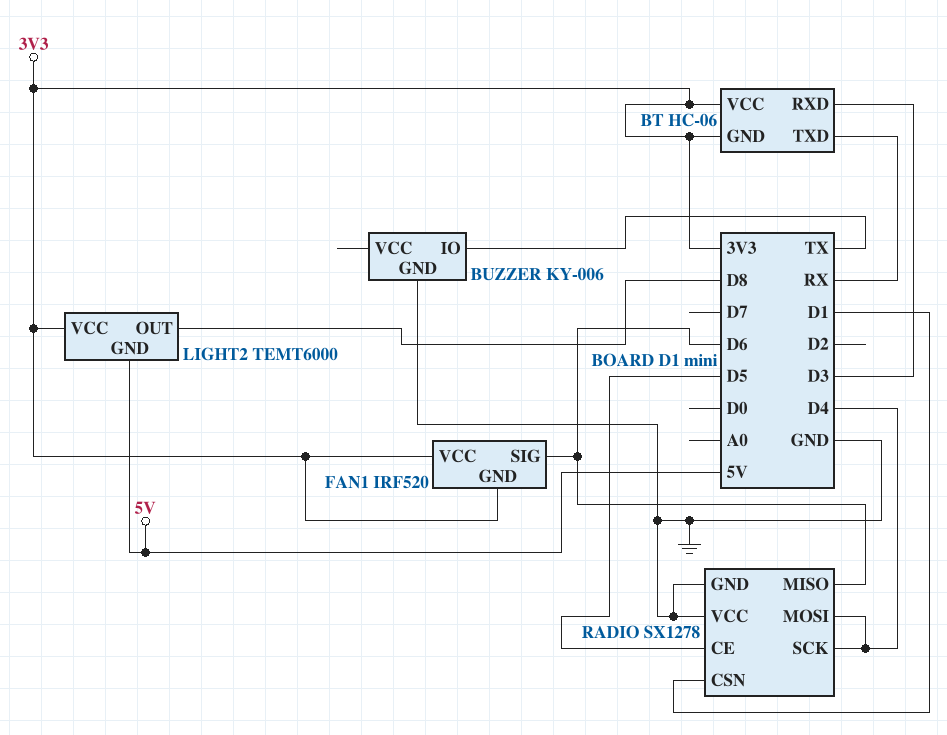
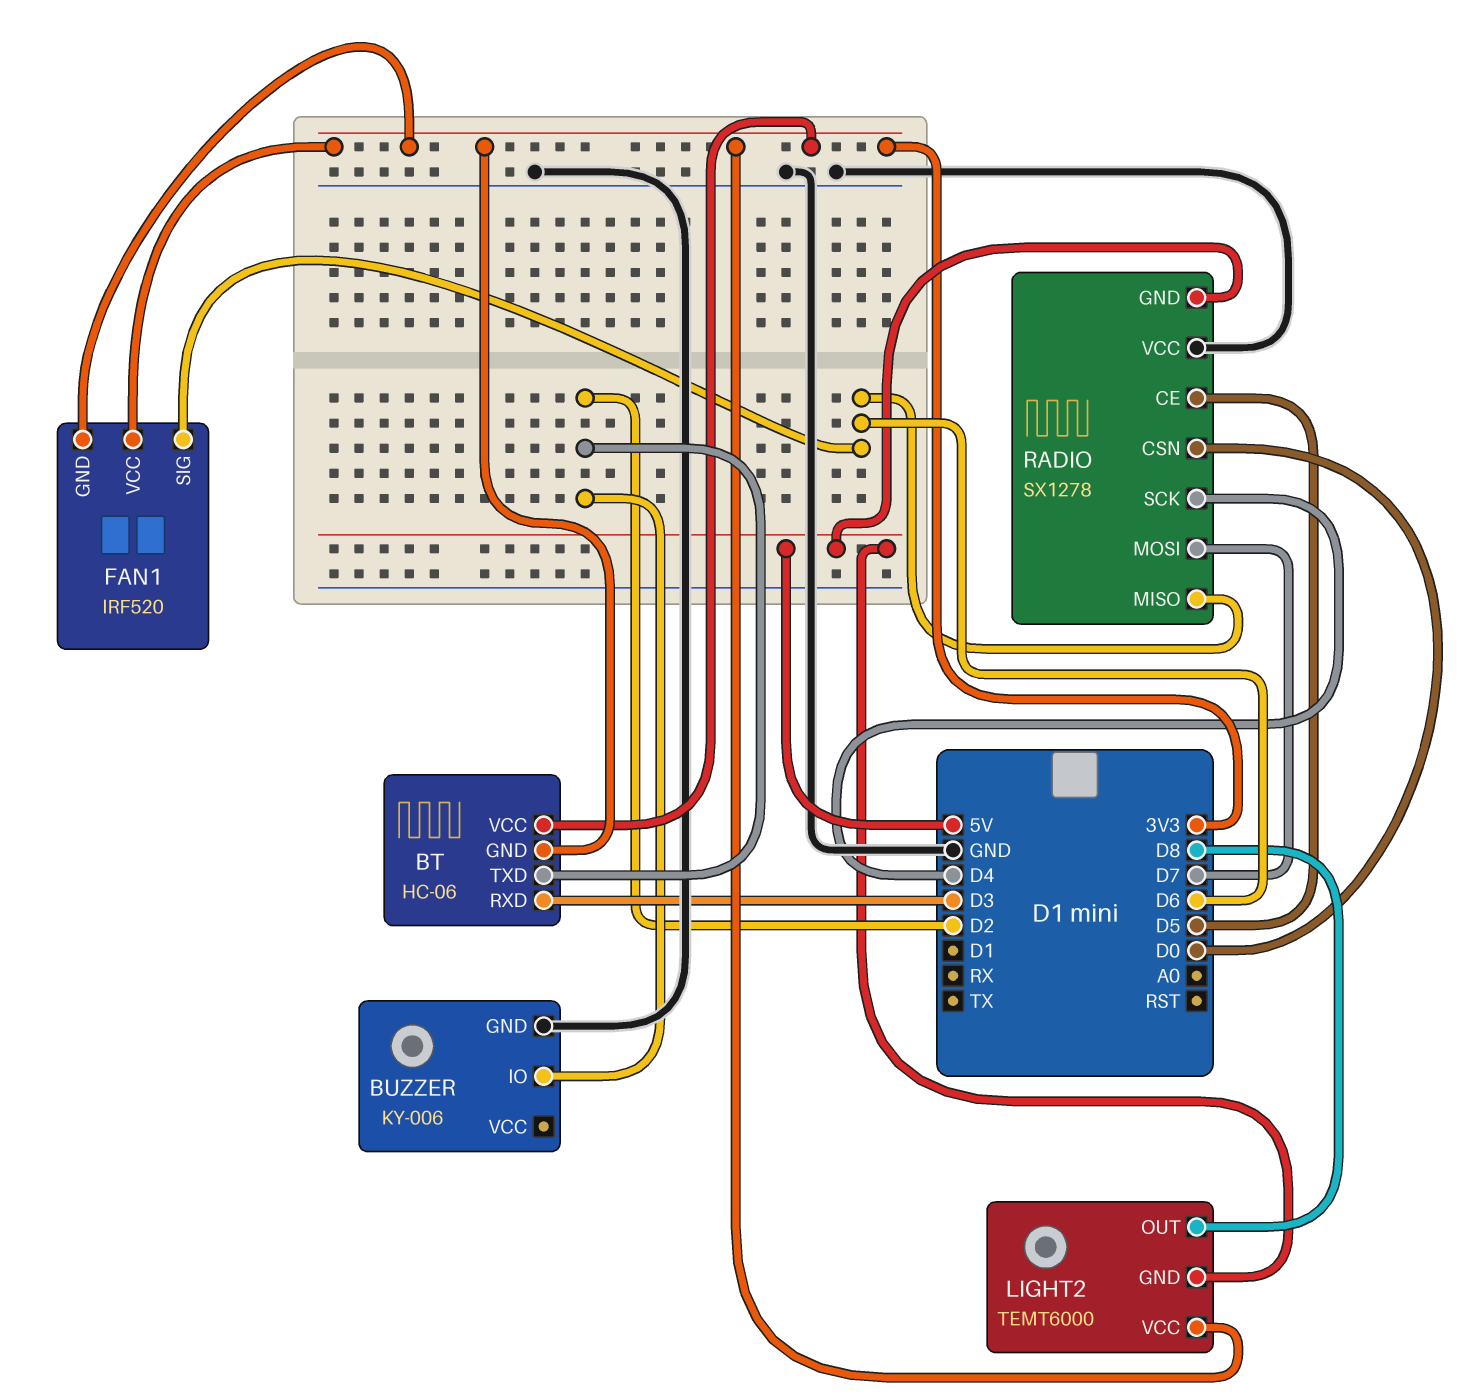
BT pin TXD: RX -> D2
BUZZER pin IO: TX -> D2
RADIO pin CSN: D1 -> D0
RADIO pin GND: GND -> 5V
RADIO pin MOSI: D4 -> D7

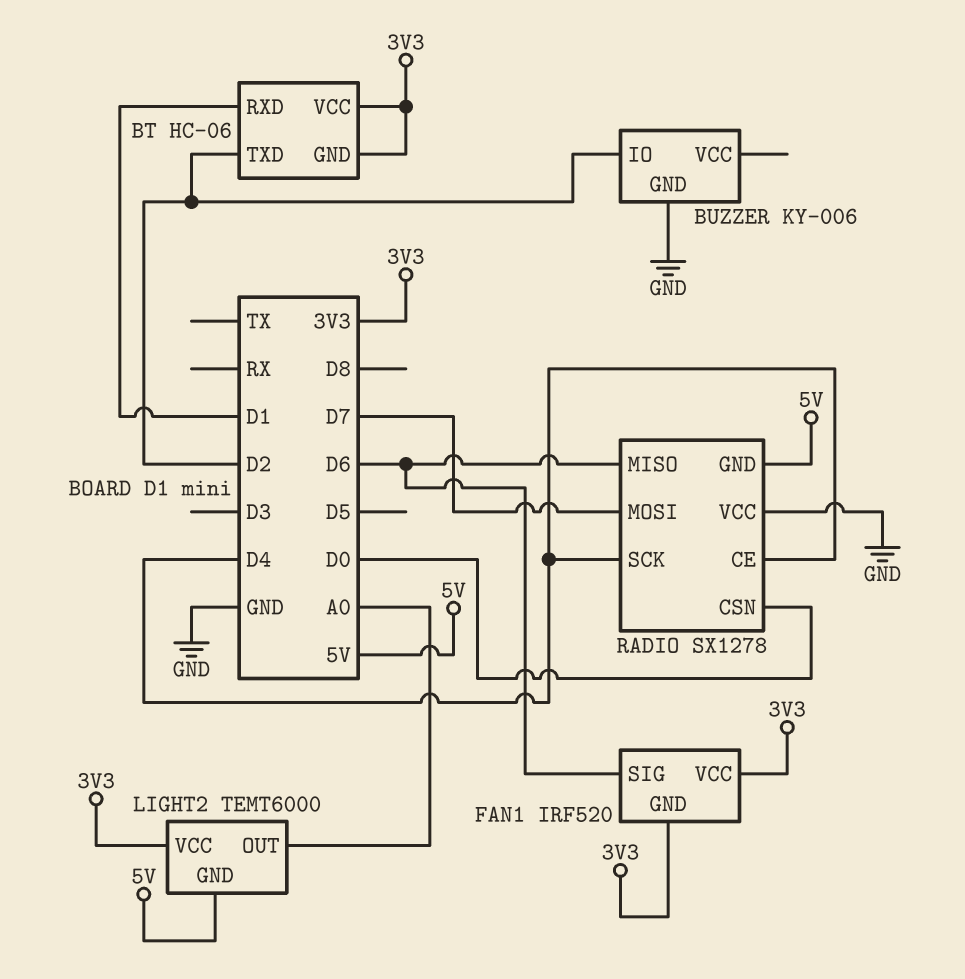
BT pin RXD: D3 -> D1
LIGHT2 pin OUT: D8 -> A0
RADIO pin CE: D5 -> D4

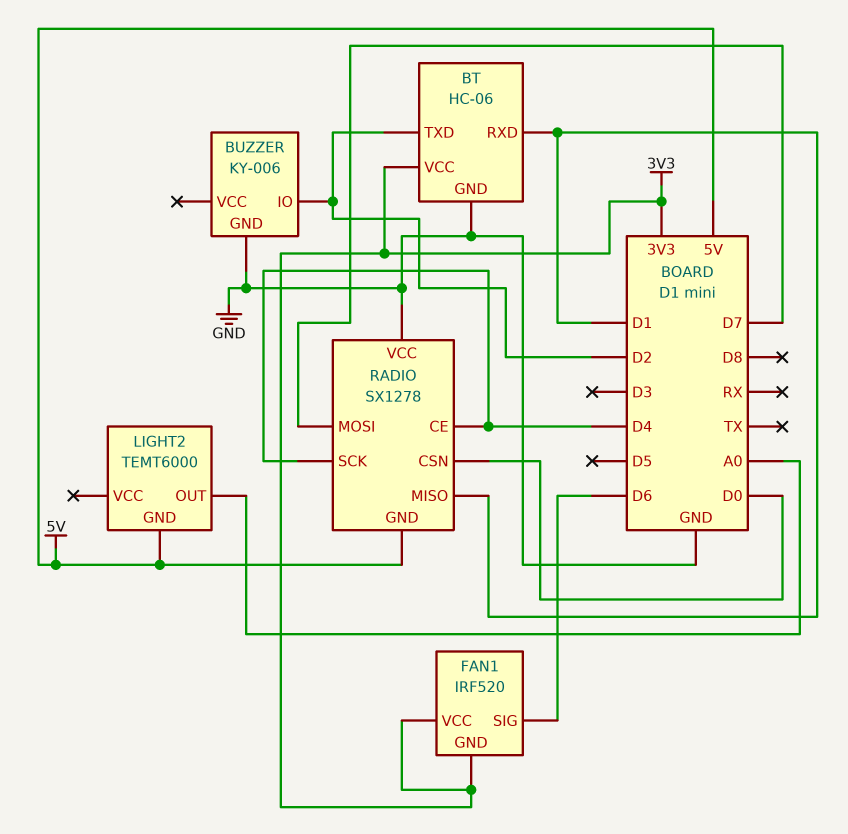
BT pin GND: 3V3 -> GND
LIGHT2 pin VCC: 3V3 -> none
RADIO pin MISO: D6 -> D1

